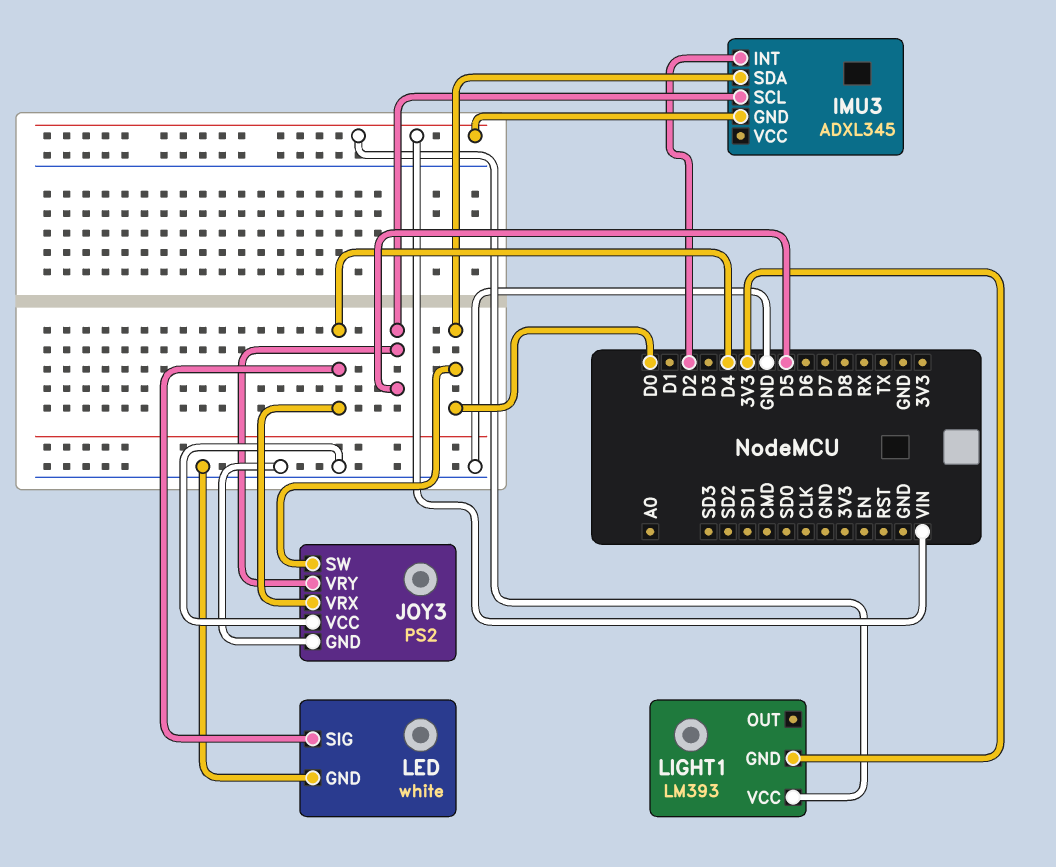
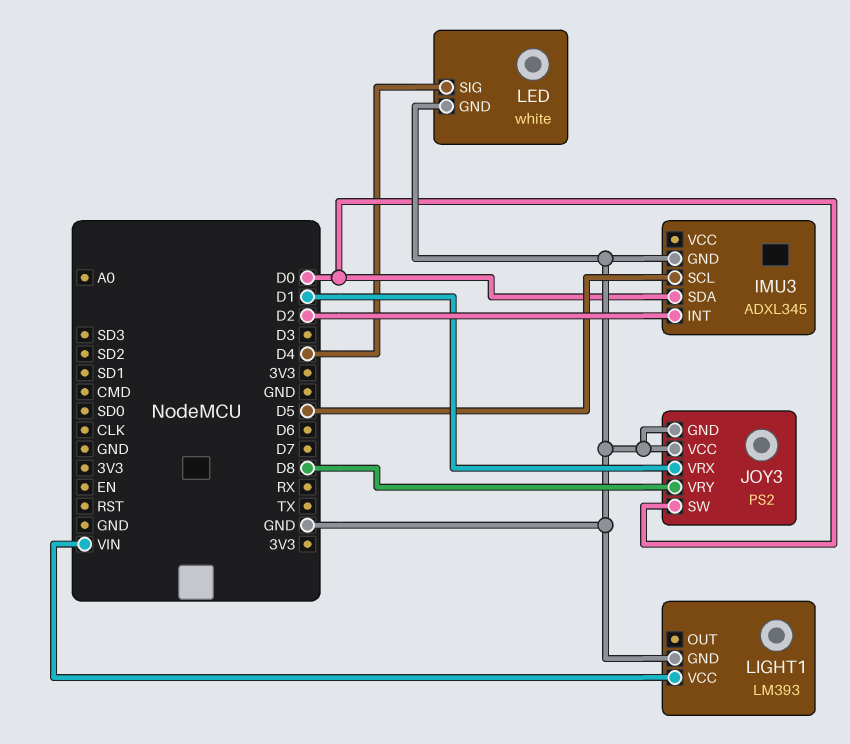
IMU3 pin GND: VIN -> GND
JOY3 pin VRX: D4 -> D1
JOY3 pin VRY: D5 -> D8
LIGHT1 pin GND: 3V3 -> GND

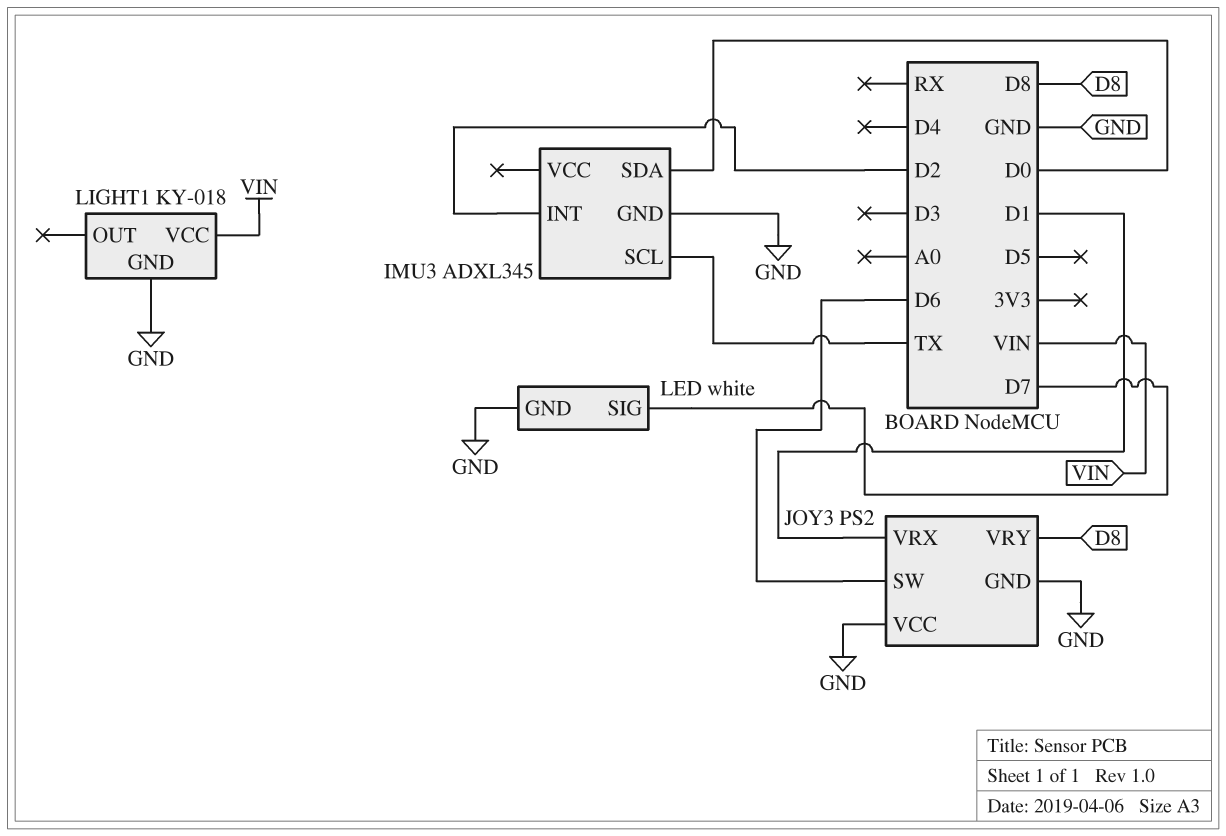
IMU3 pin SCL: D5 -> TX
JOY3 pin SW: D0 -> D6
LED pin SIG: D4 -> D7
LIGHT1: LM393 -> KY-018

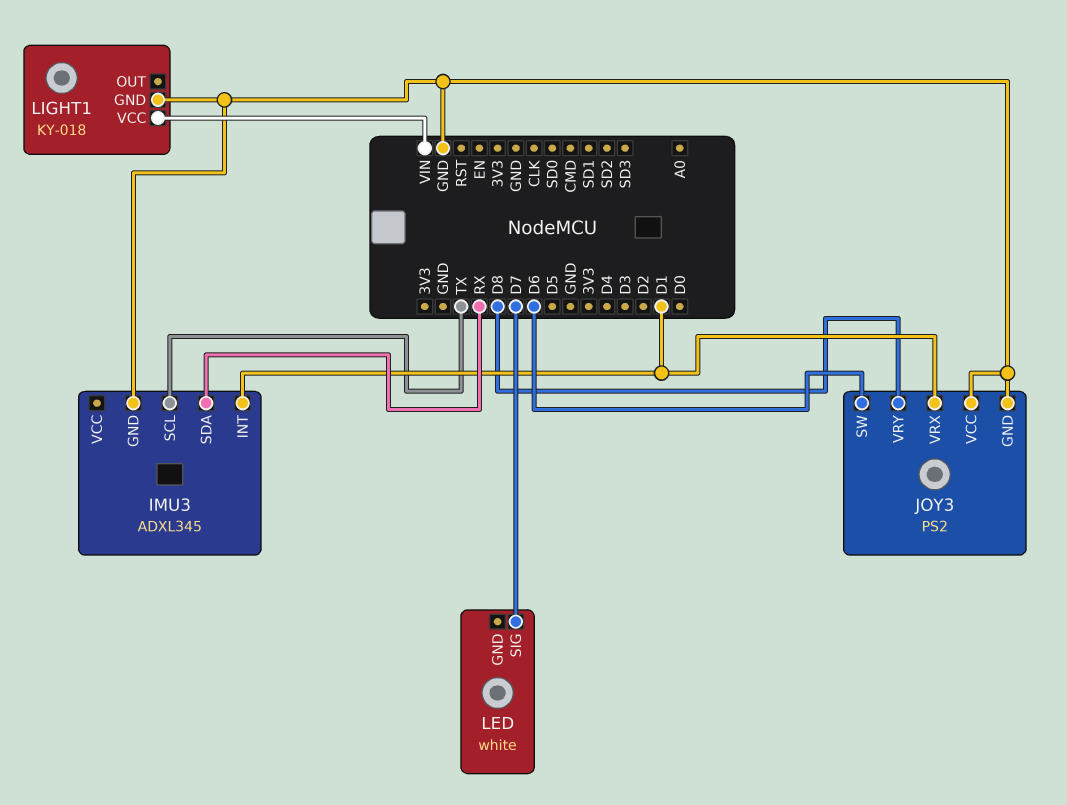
IMU3 pin INT: D2 -> D1
IMU3 pin SDA: D0 -> RX
LED pin GND: GND -> none

